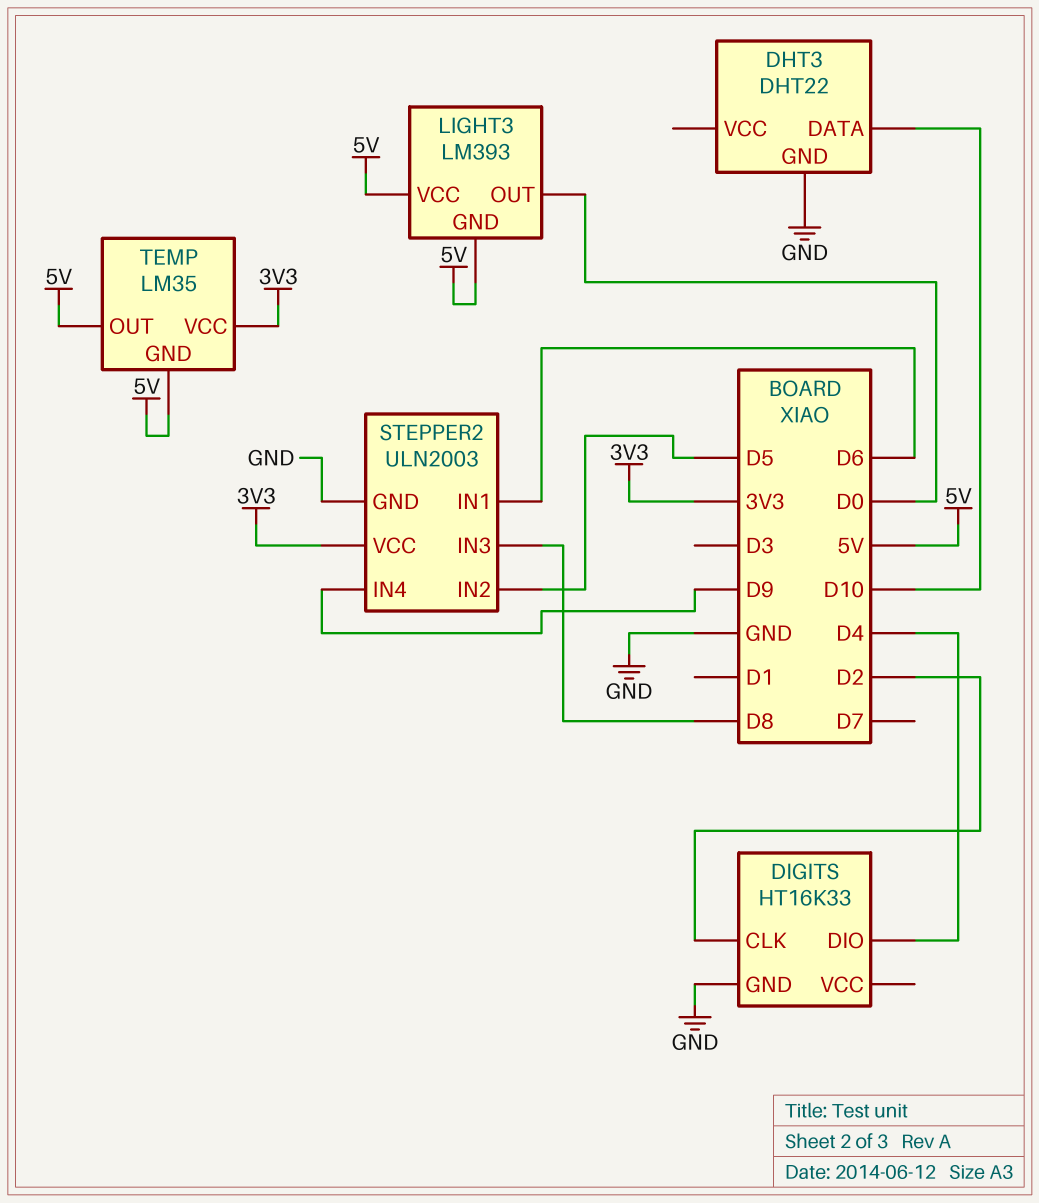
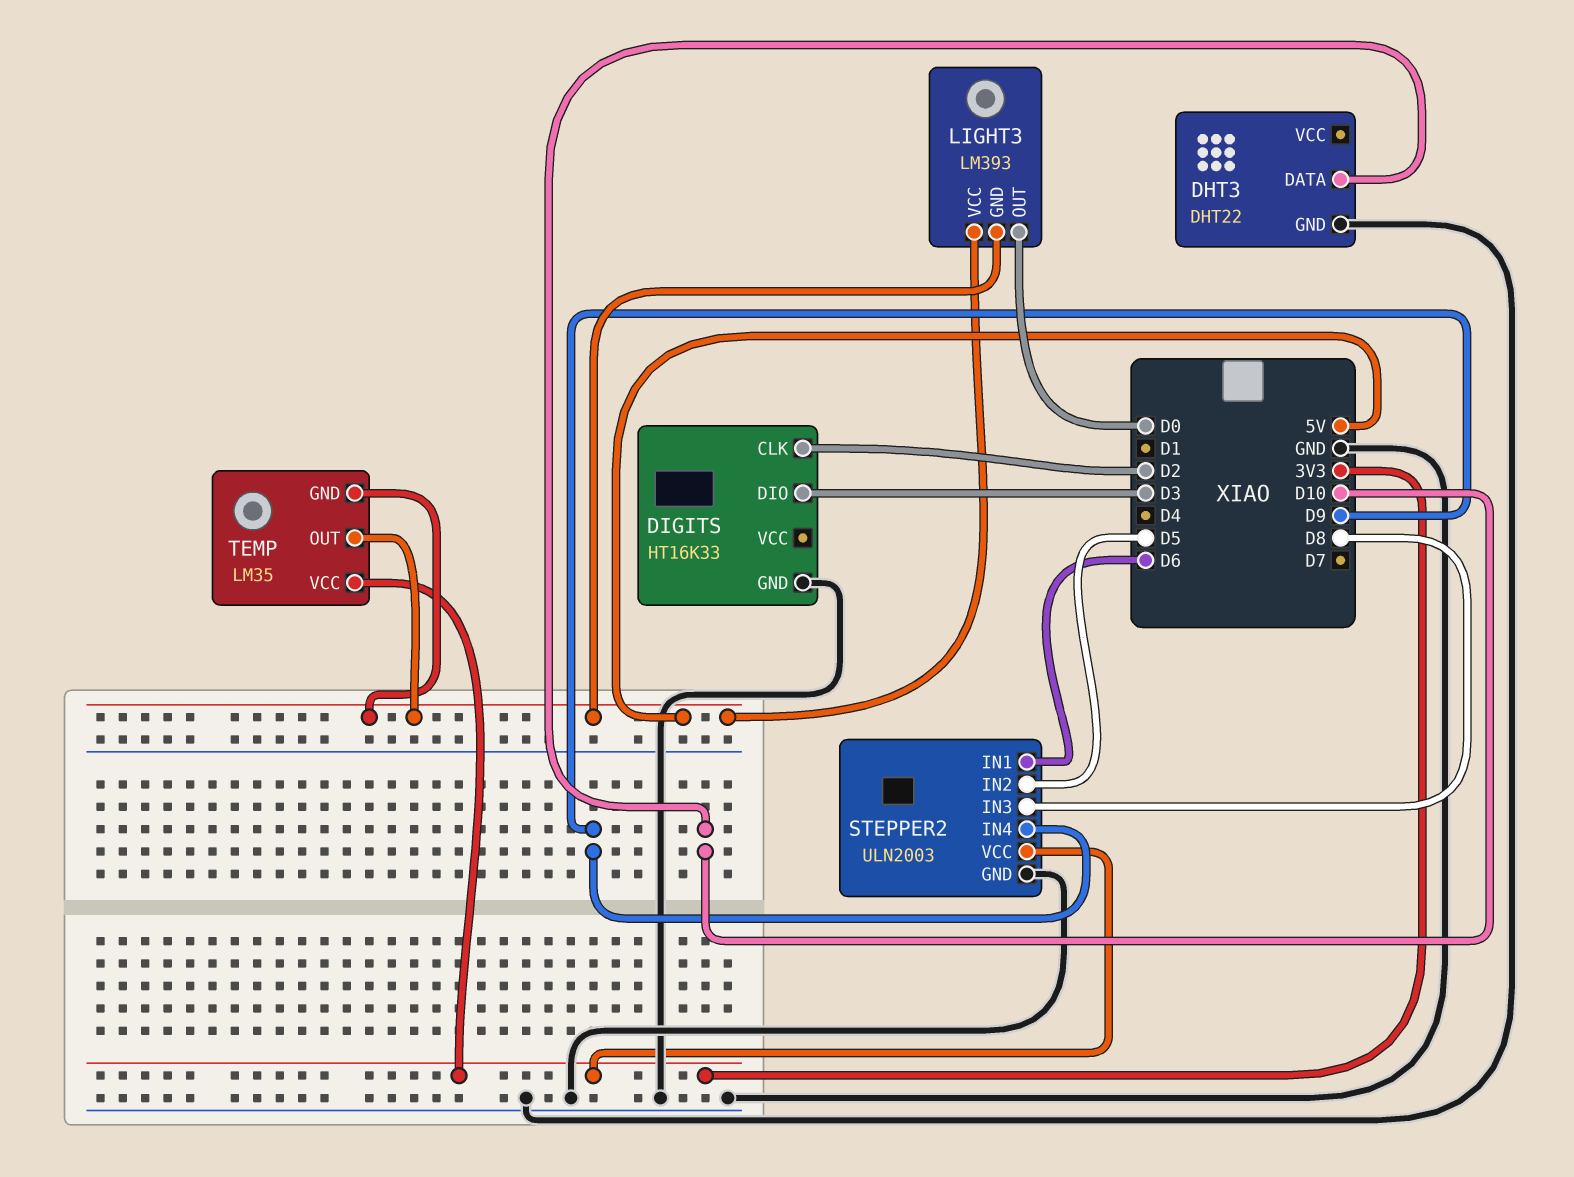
DIGITS pin DIO: D4 -> D3

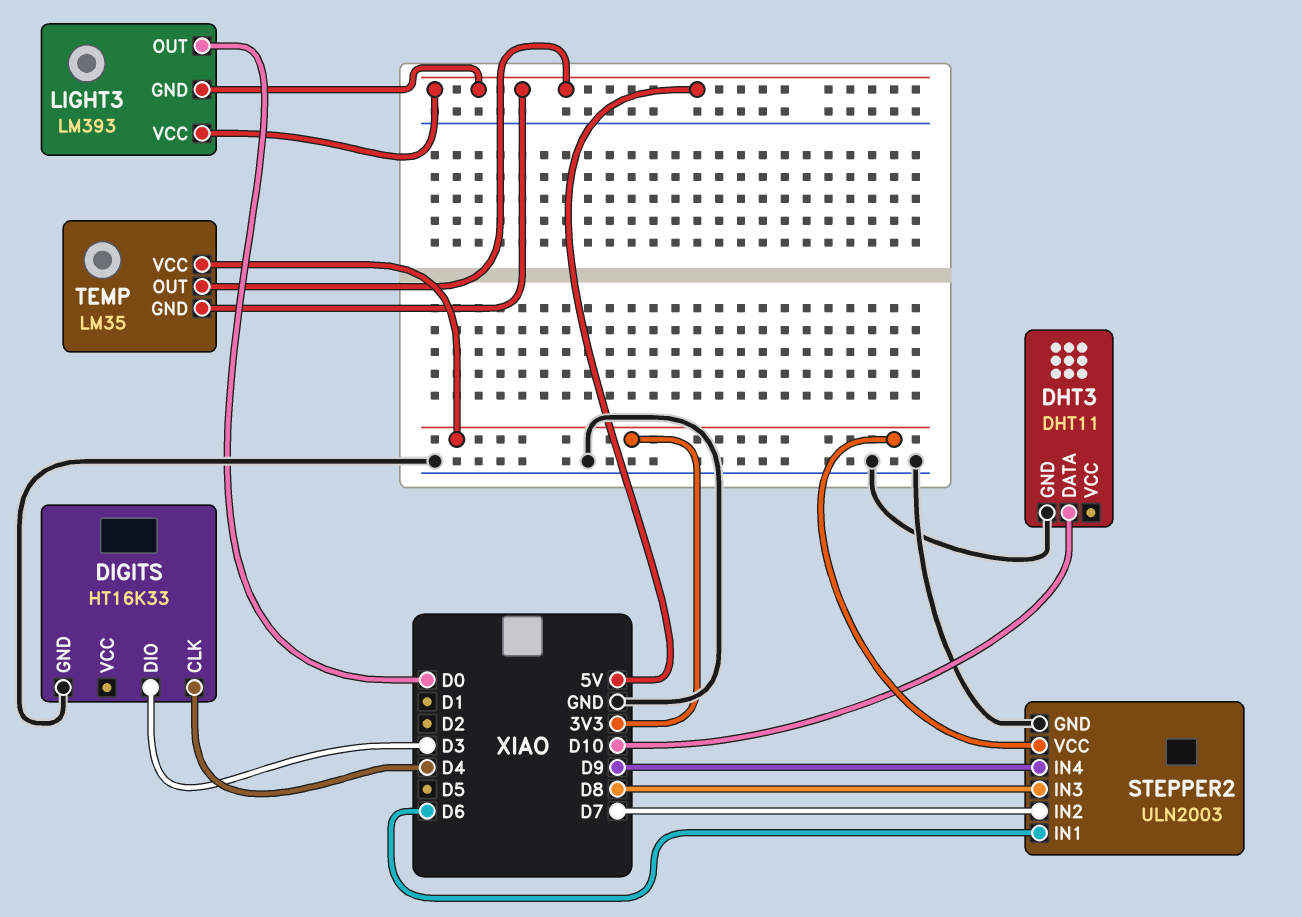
DHT3: DHT22 -> DHT11
DIGITS pin CLK: D2 -> D4
STEPPER2 pin IN2: D5 -> D7

